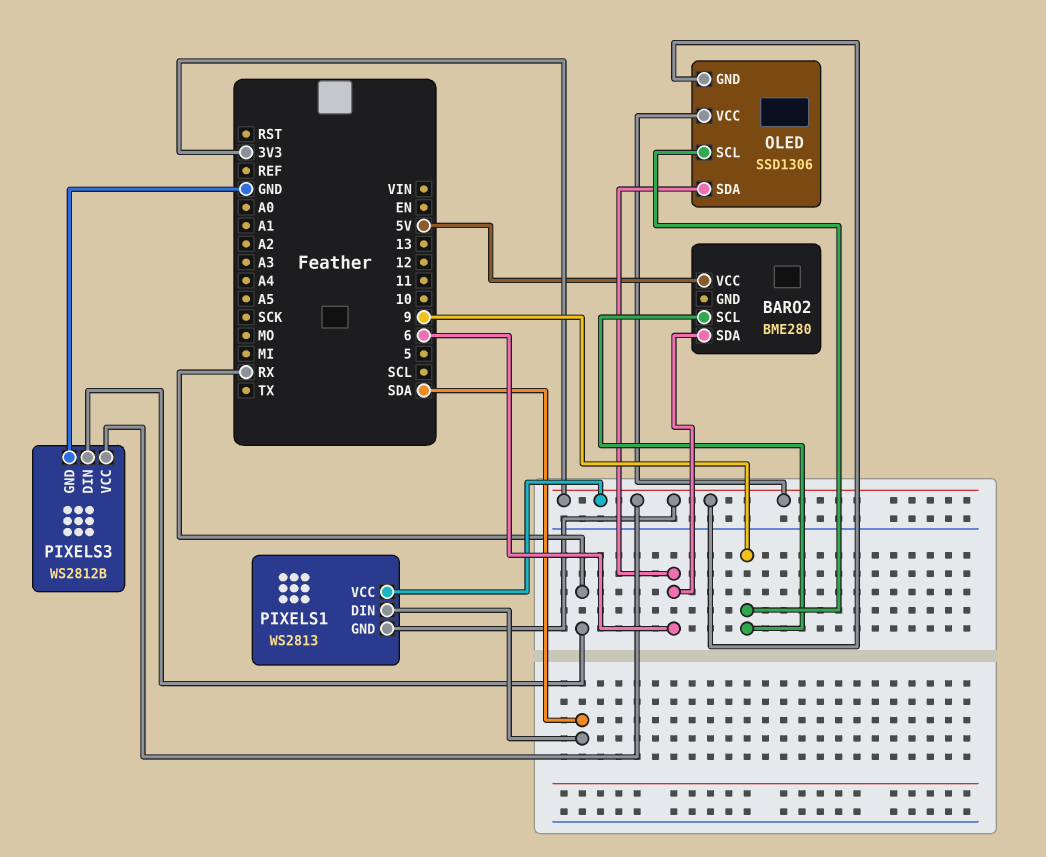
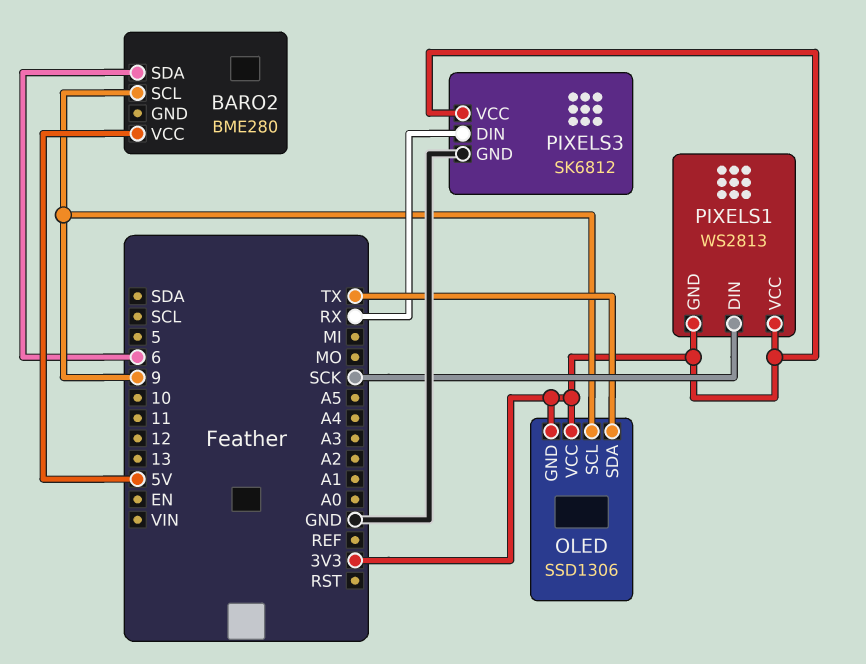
OLED pin SDA: 6 -> TX
PIXELS1 pin DIN: SDA -> SCK
PIXELS3: WS2812B -> SK6812

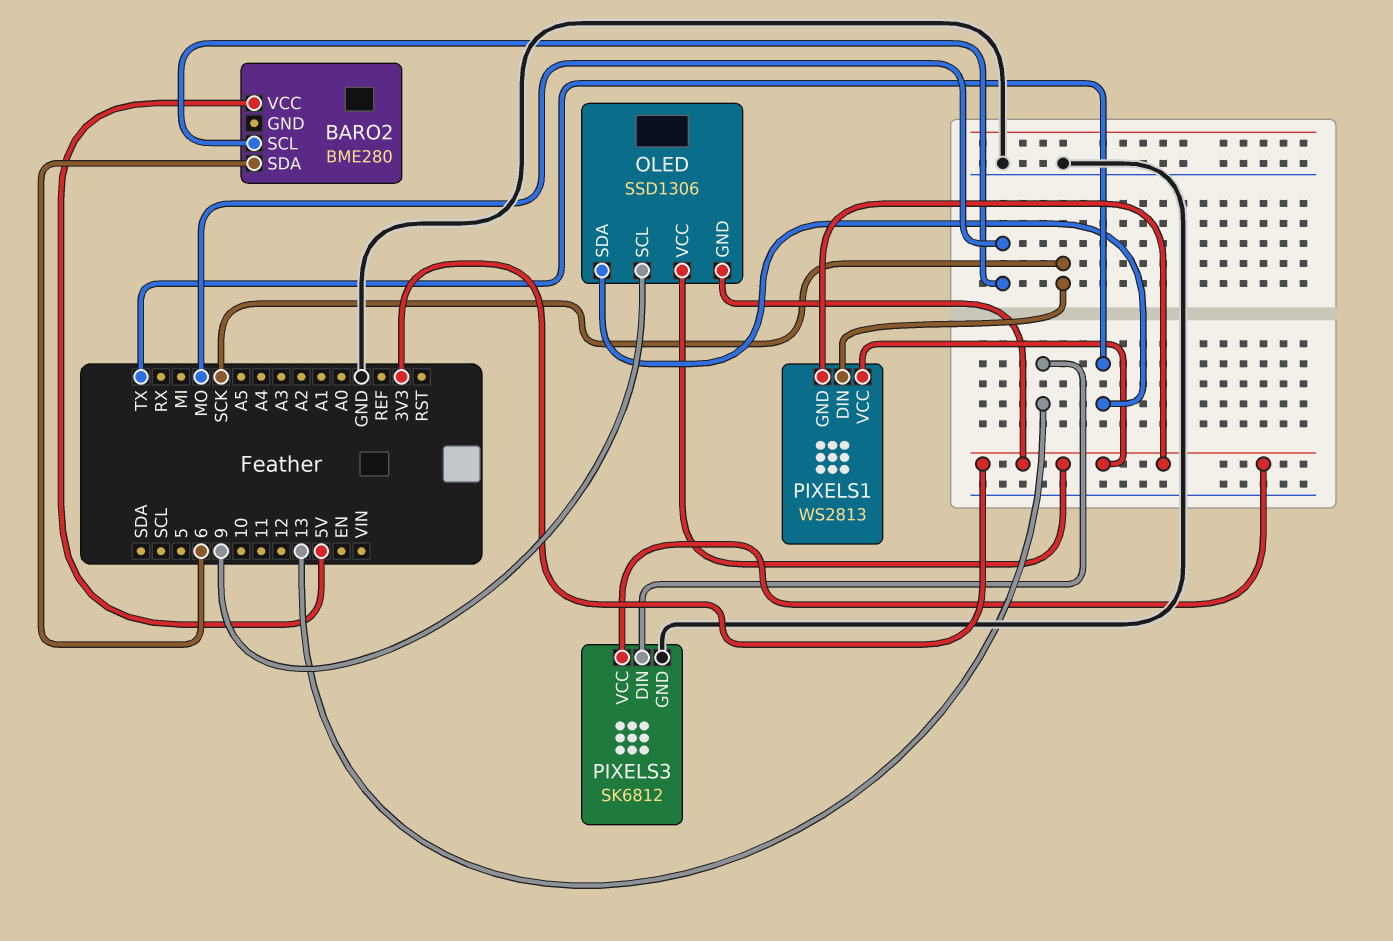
BARO2 pin SCL: 9 -> MO
PIXELS3 pin DIN: RX -> 13

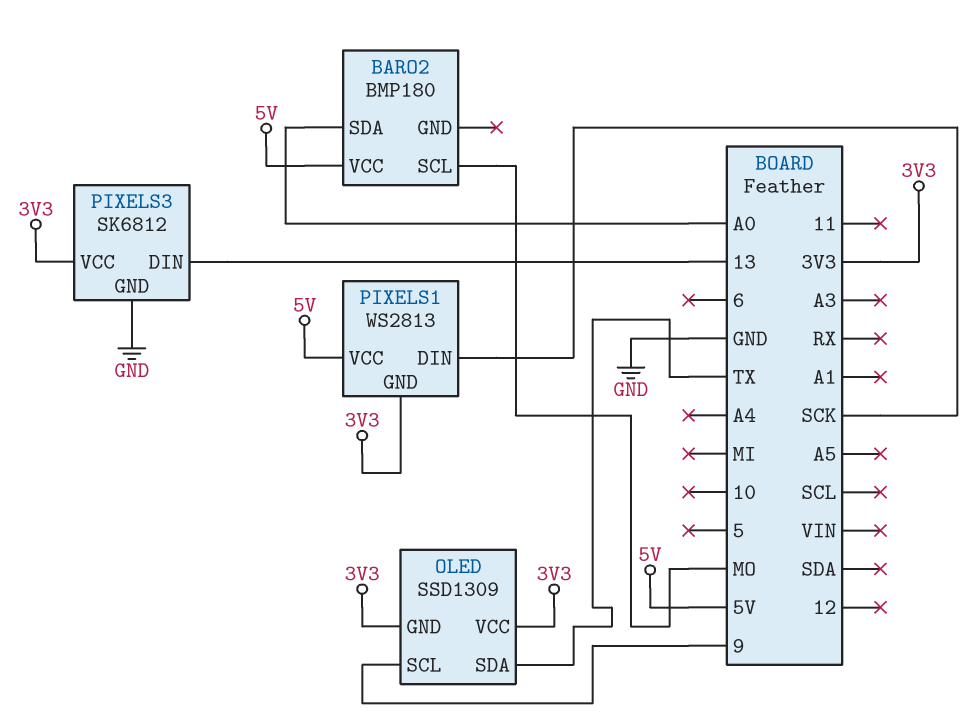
BARO2: BME280 -> BMP180
BARO2 pin SDA: 6 -> A0
OLED: SSD1306 -> SSD1309
PIXELS1 pin VCC: 3V3 -> 5V

